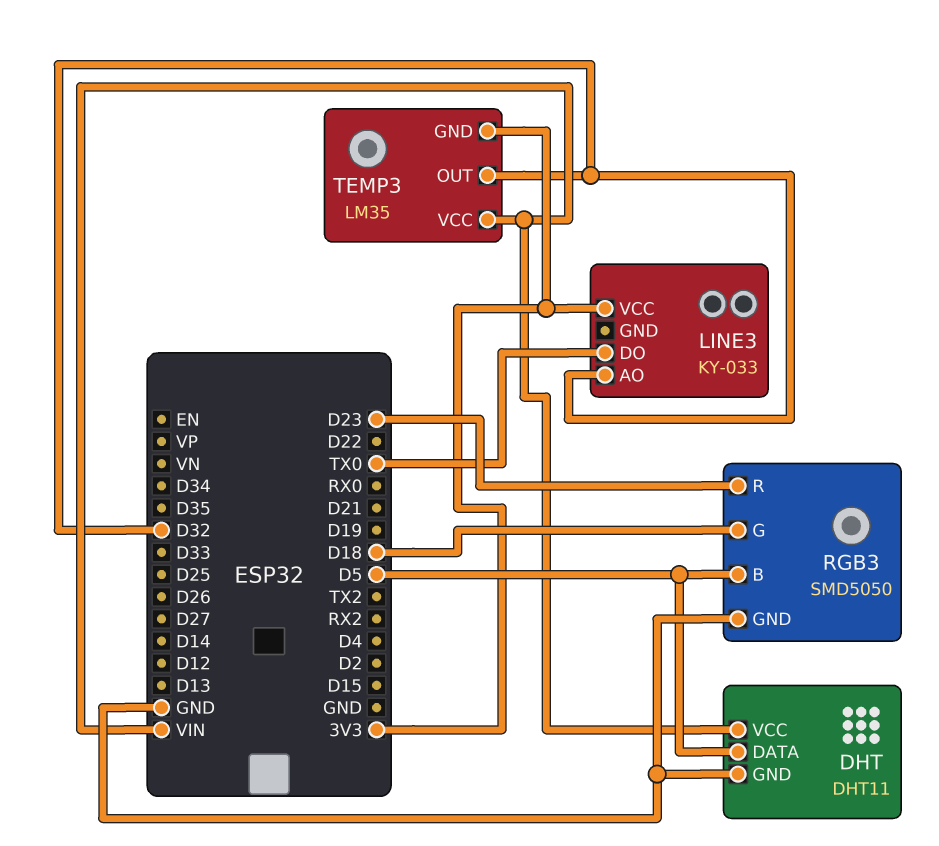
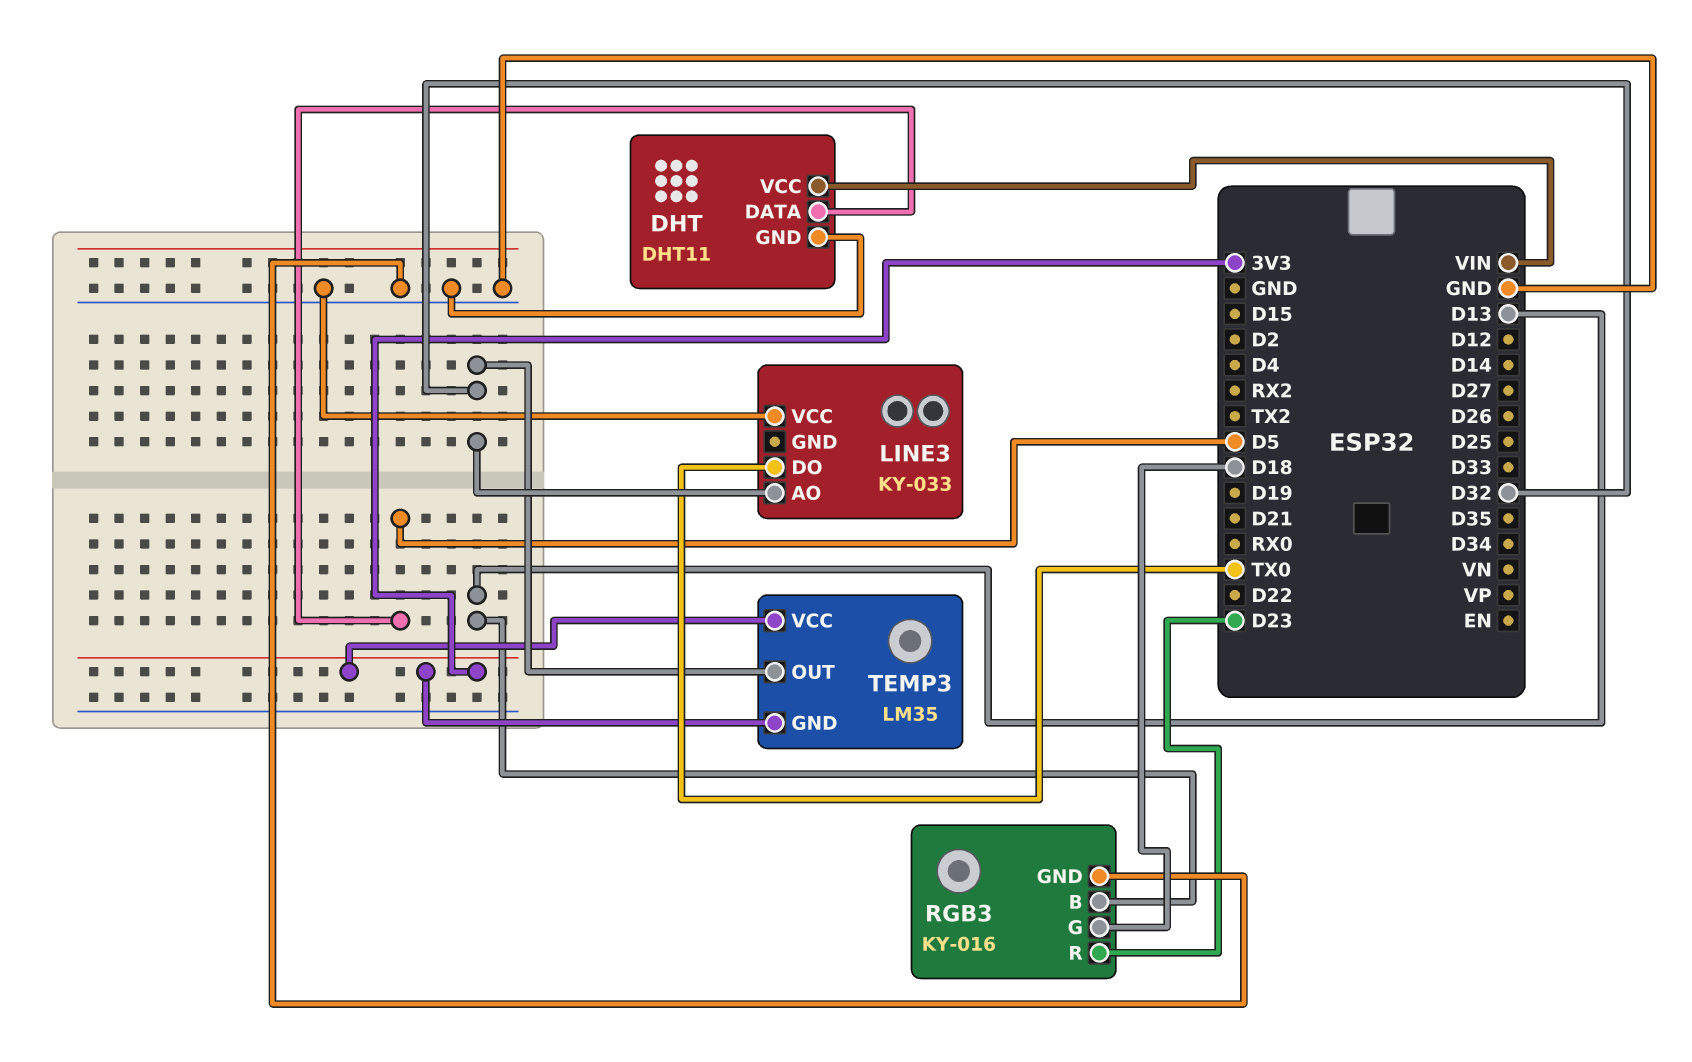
LINE3 pin VCC: 3V3 -> GND
RGB3: SMD5050 -> KY-016
RGB3 pin B: D5 -> D13
TEMP3 pin VCC: VIN -> 3V3

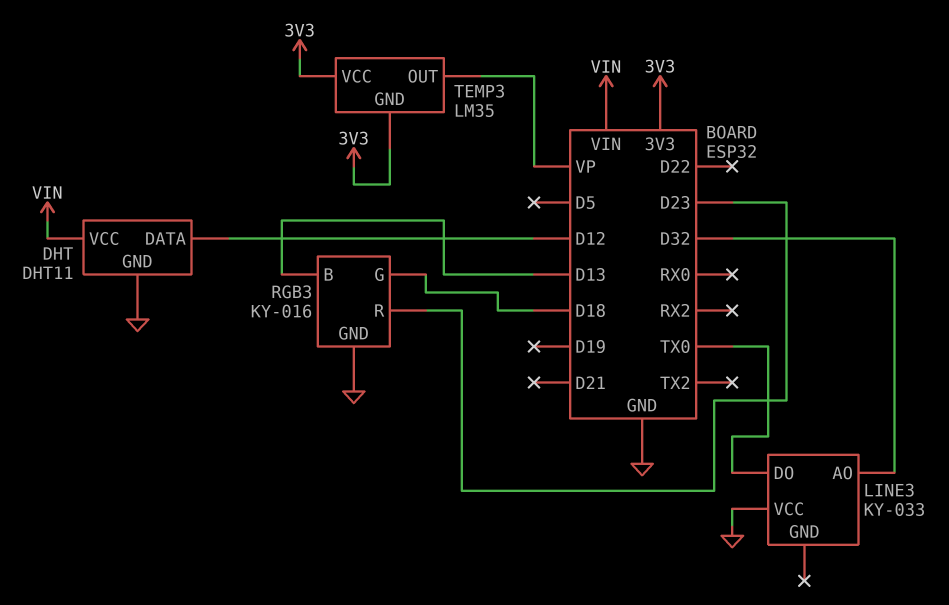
DHT pin DATA: D5 -> D12
TEMP3 pin OUT: D32 -> VP

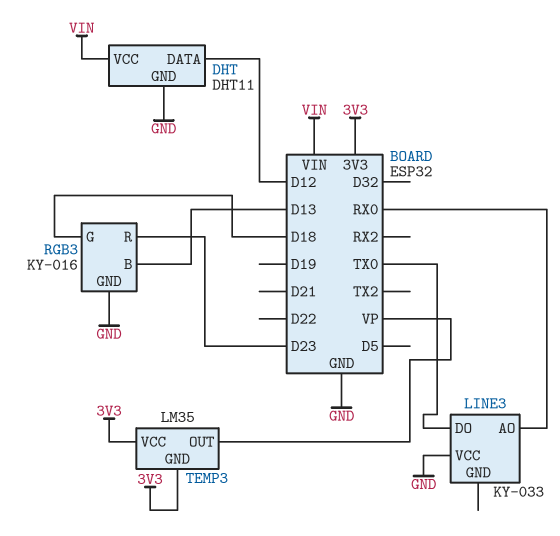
LINE3 pin AO: D32 -> RX0

